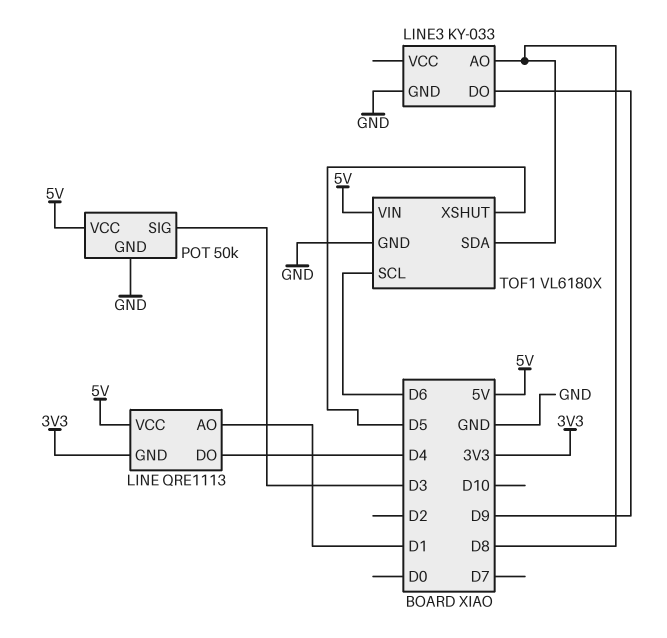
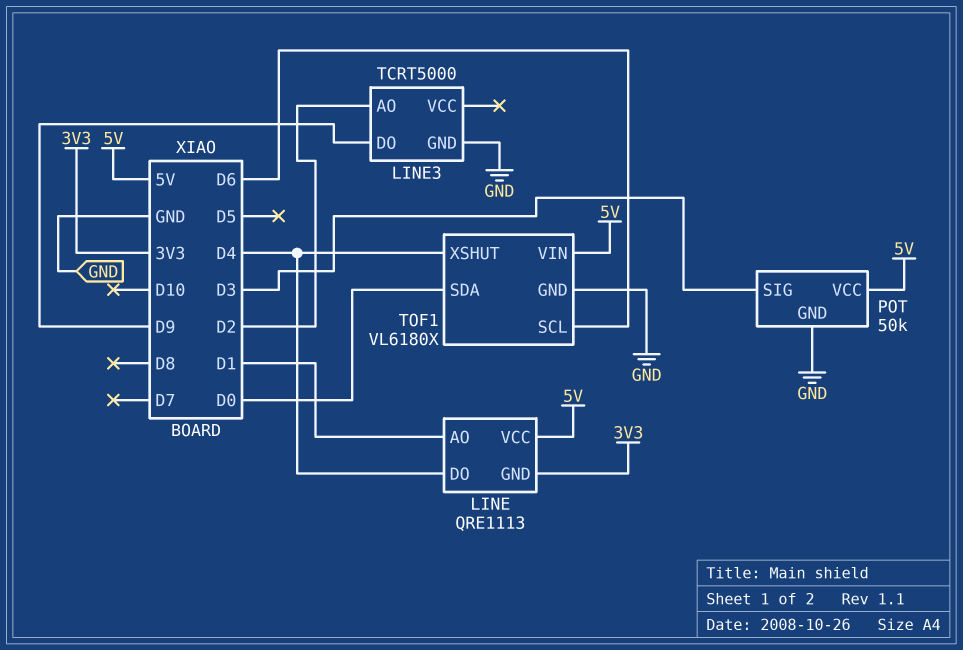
LINE3: KY-033 -> TCRT5000
LINE3 pin AO: D8 -> D2
TOF1 pin SDA: D8 -> D0
TOF1 pin XSHUT: D5 -> D4

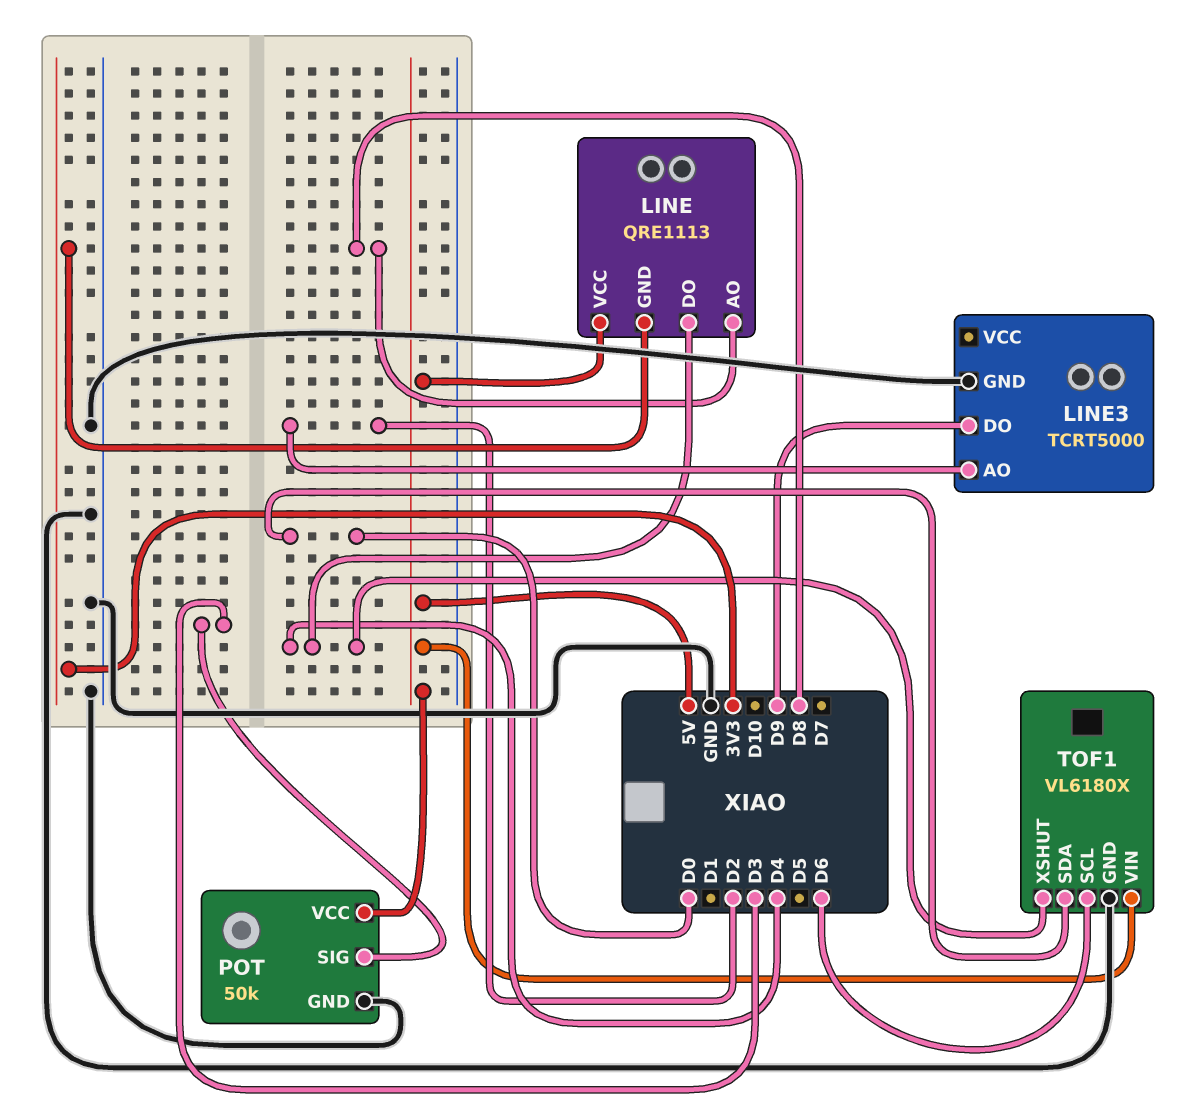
LINE pin AO: D1 -> D8

